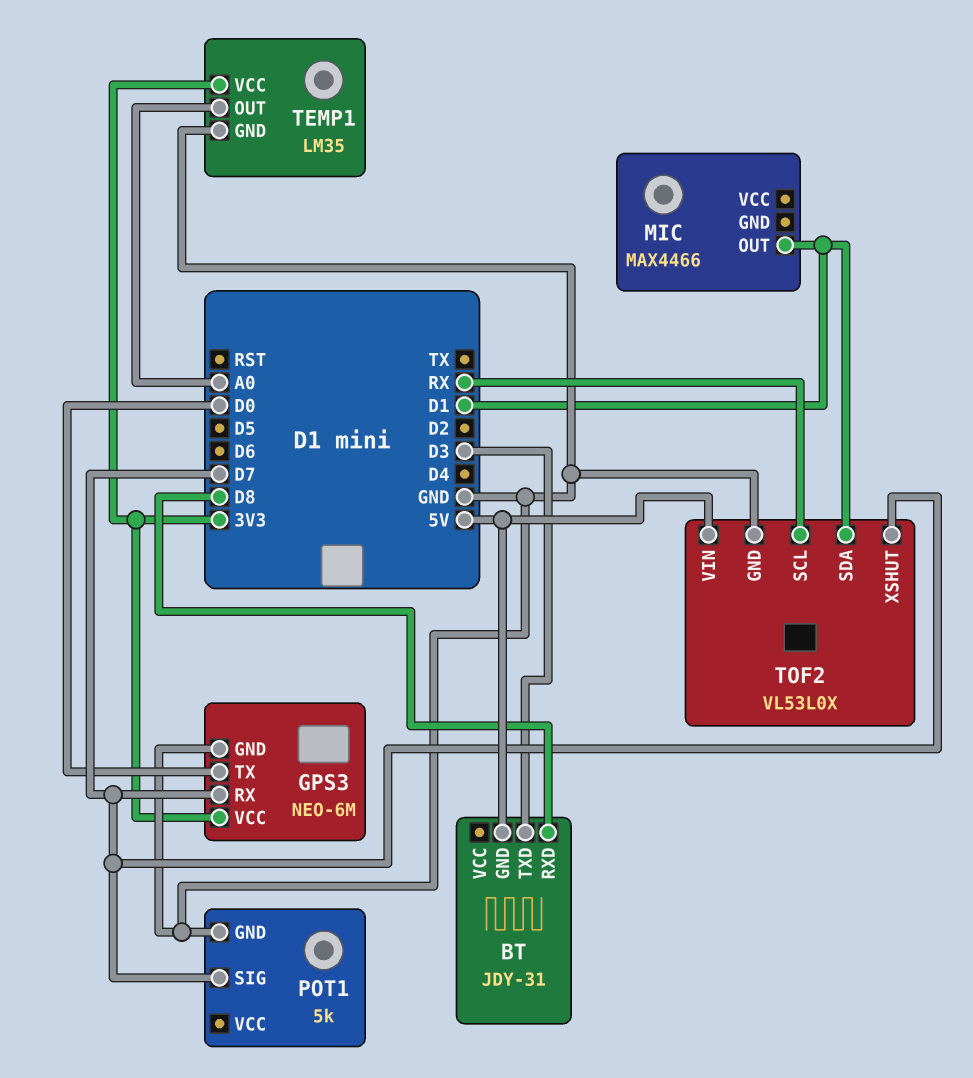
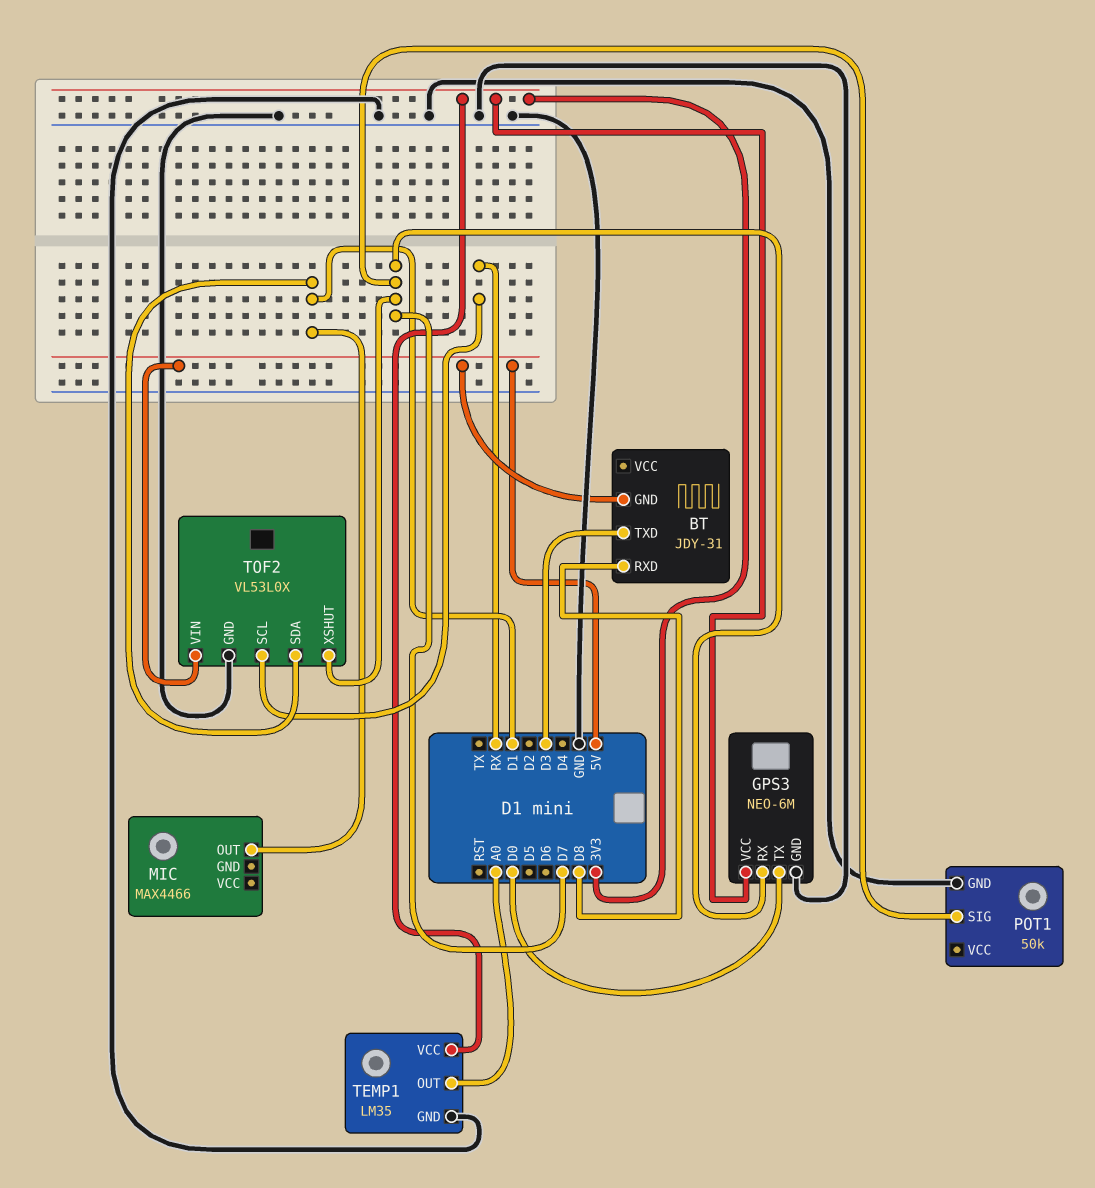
POT1: 5k -> 50k

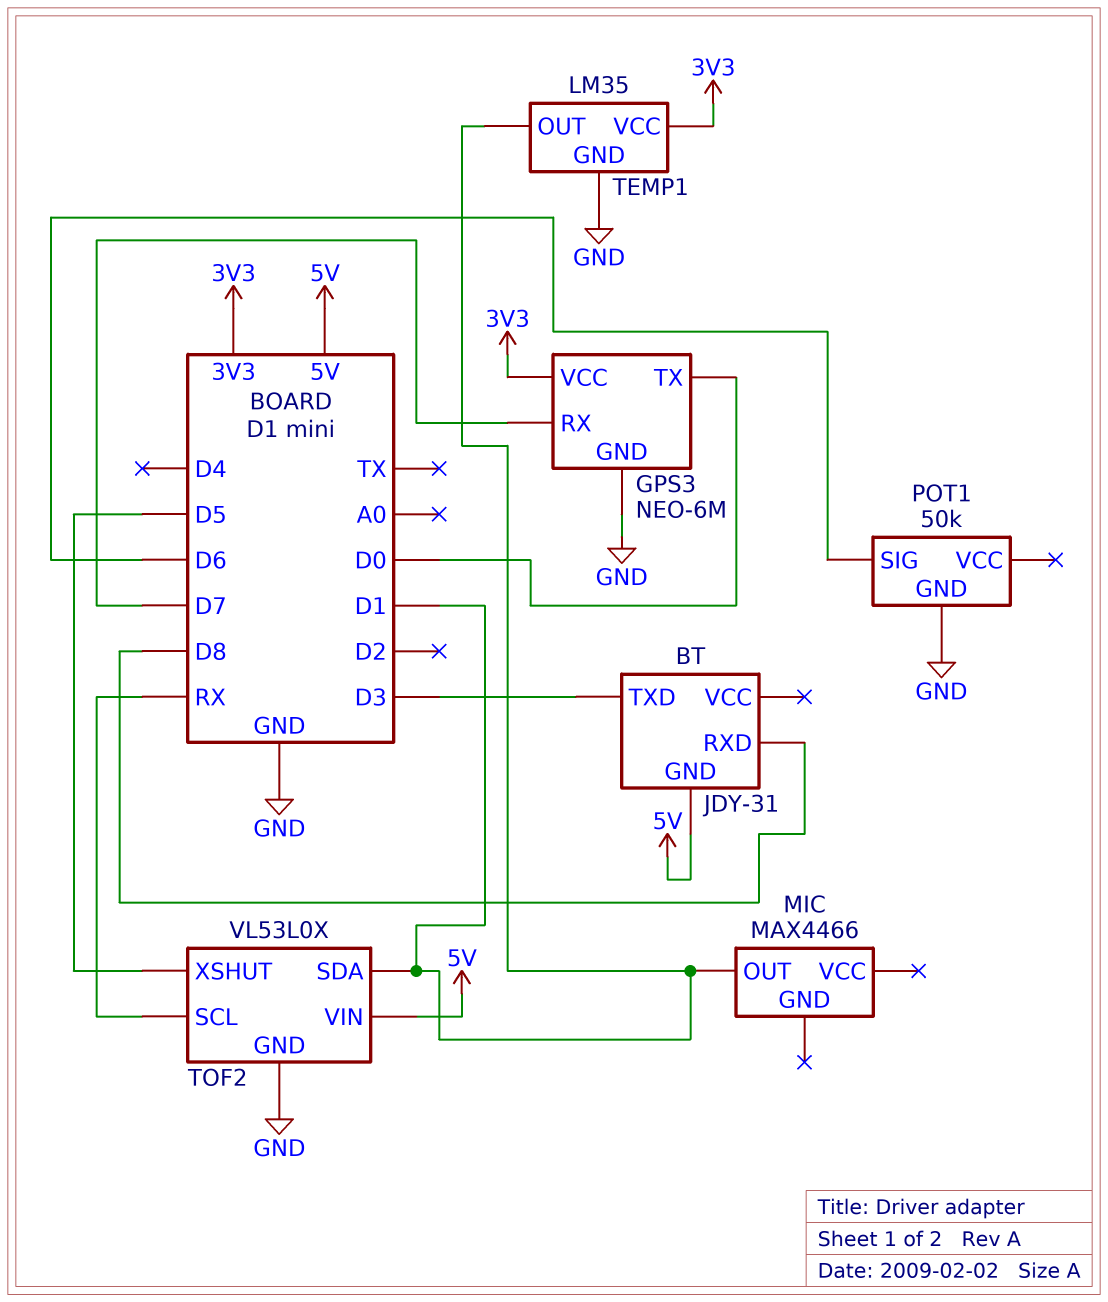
POT1 pin SIG: D7 -> D6
TEMP1 pin OUT: A0 -> D1
TOF2 pin XSHUT: D7 -> D5

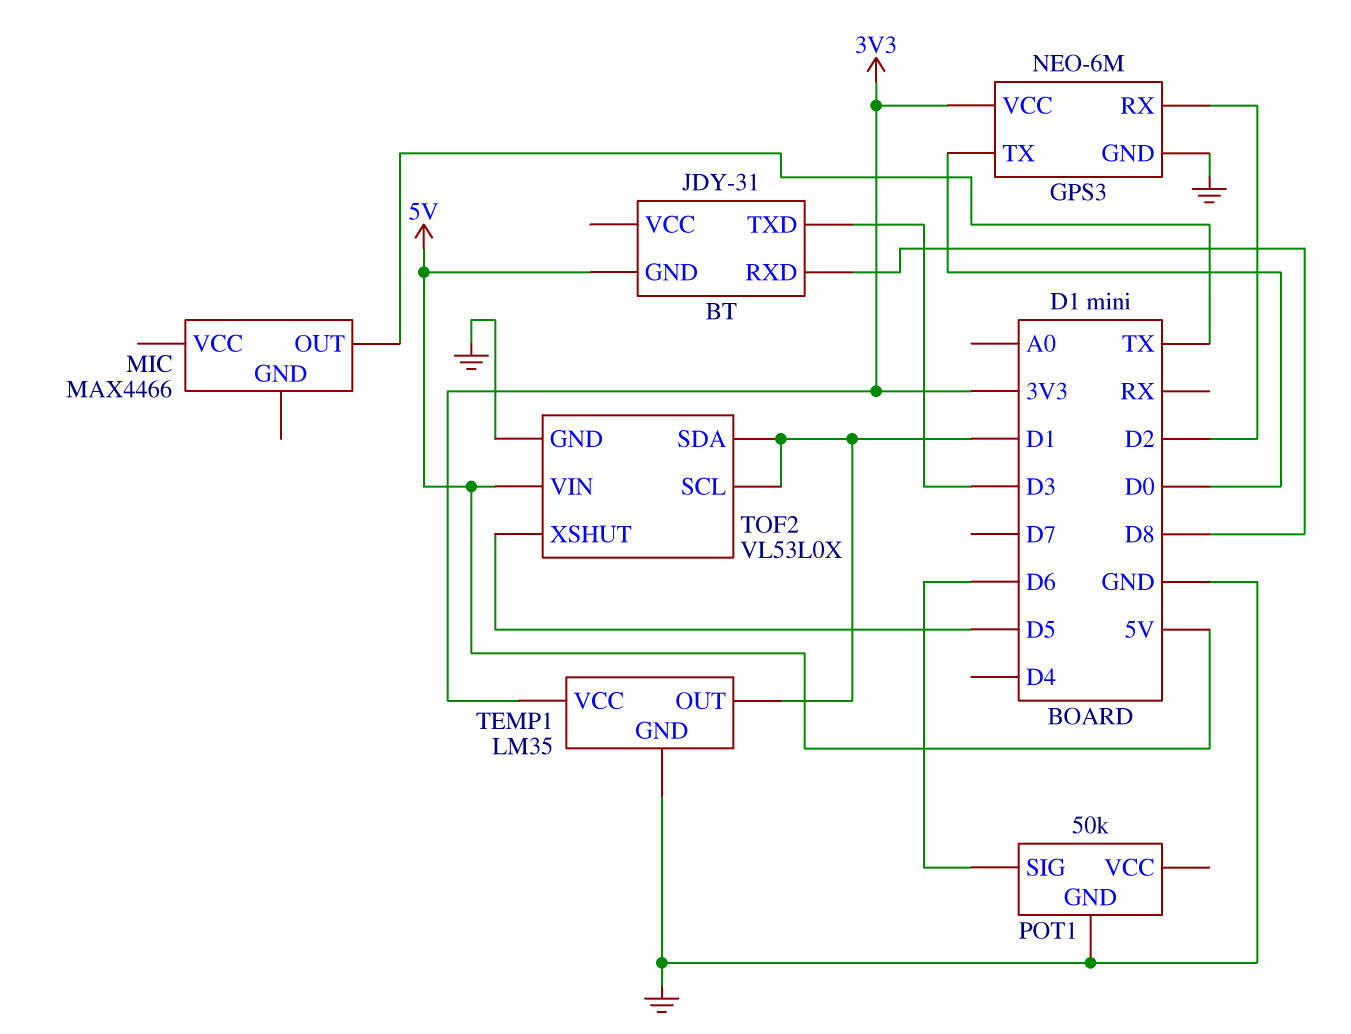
GPS3 pin RX: D7 -> D2
MIC pin OUT: D1 -> TX
TOF2 pin SCL: RX -> D1

